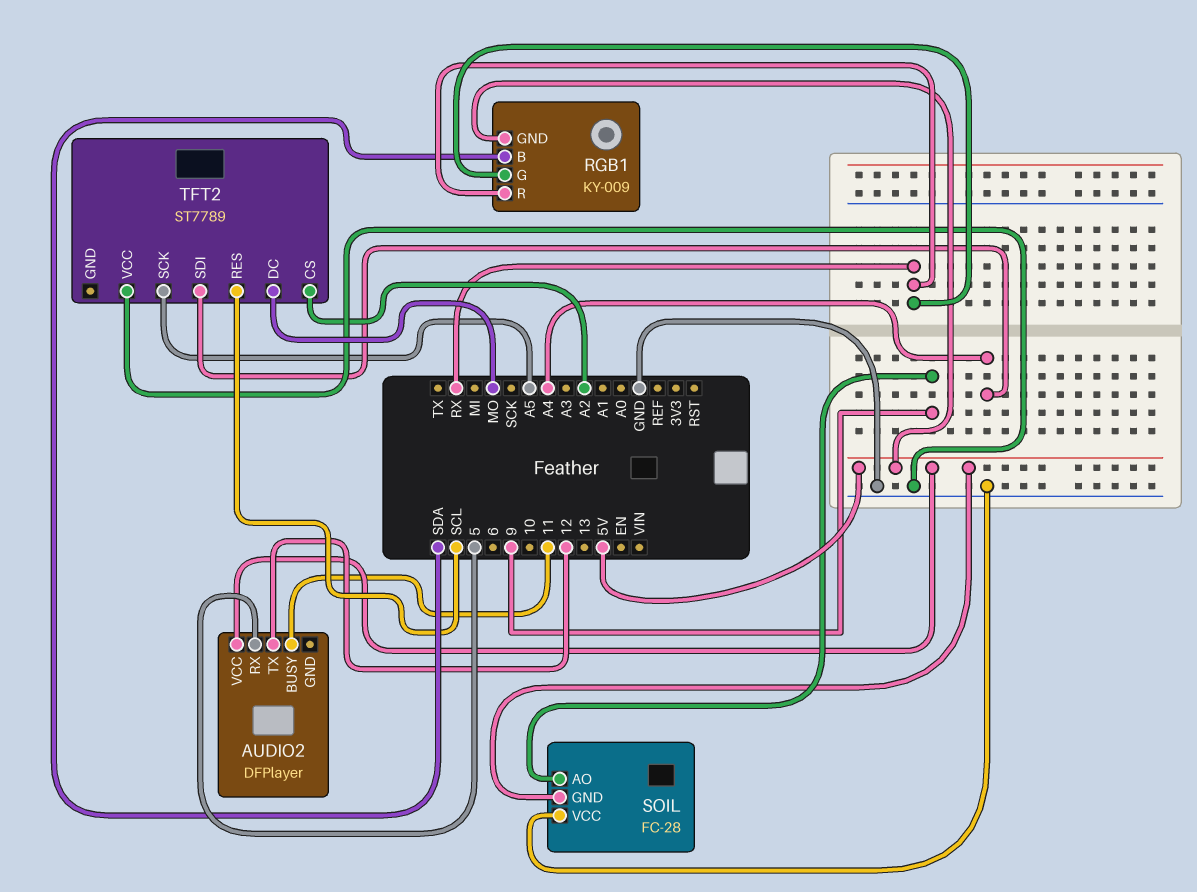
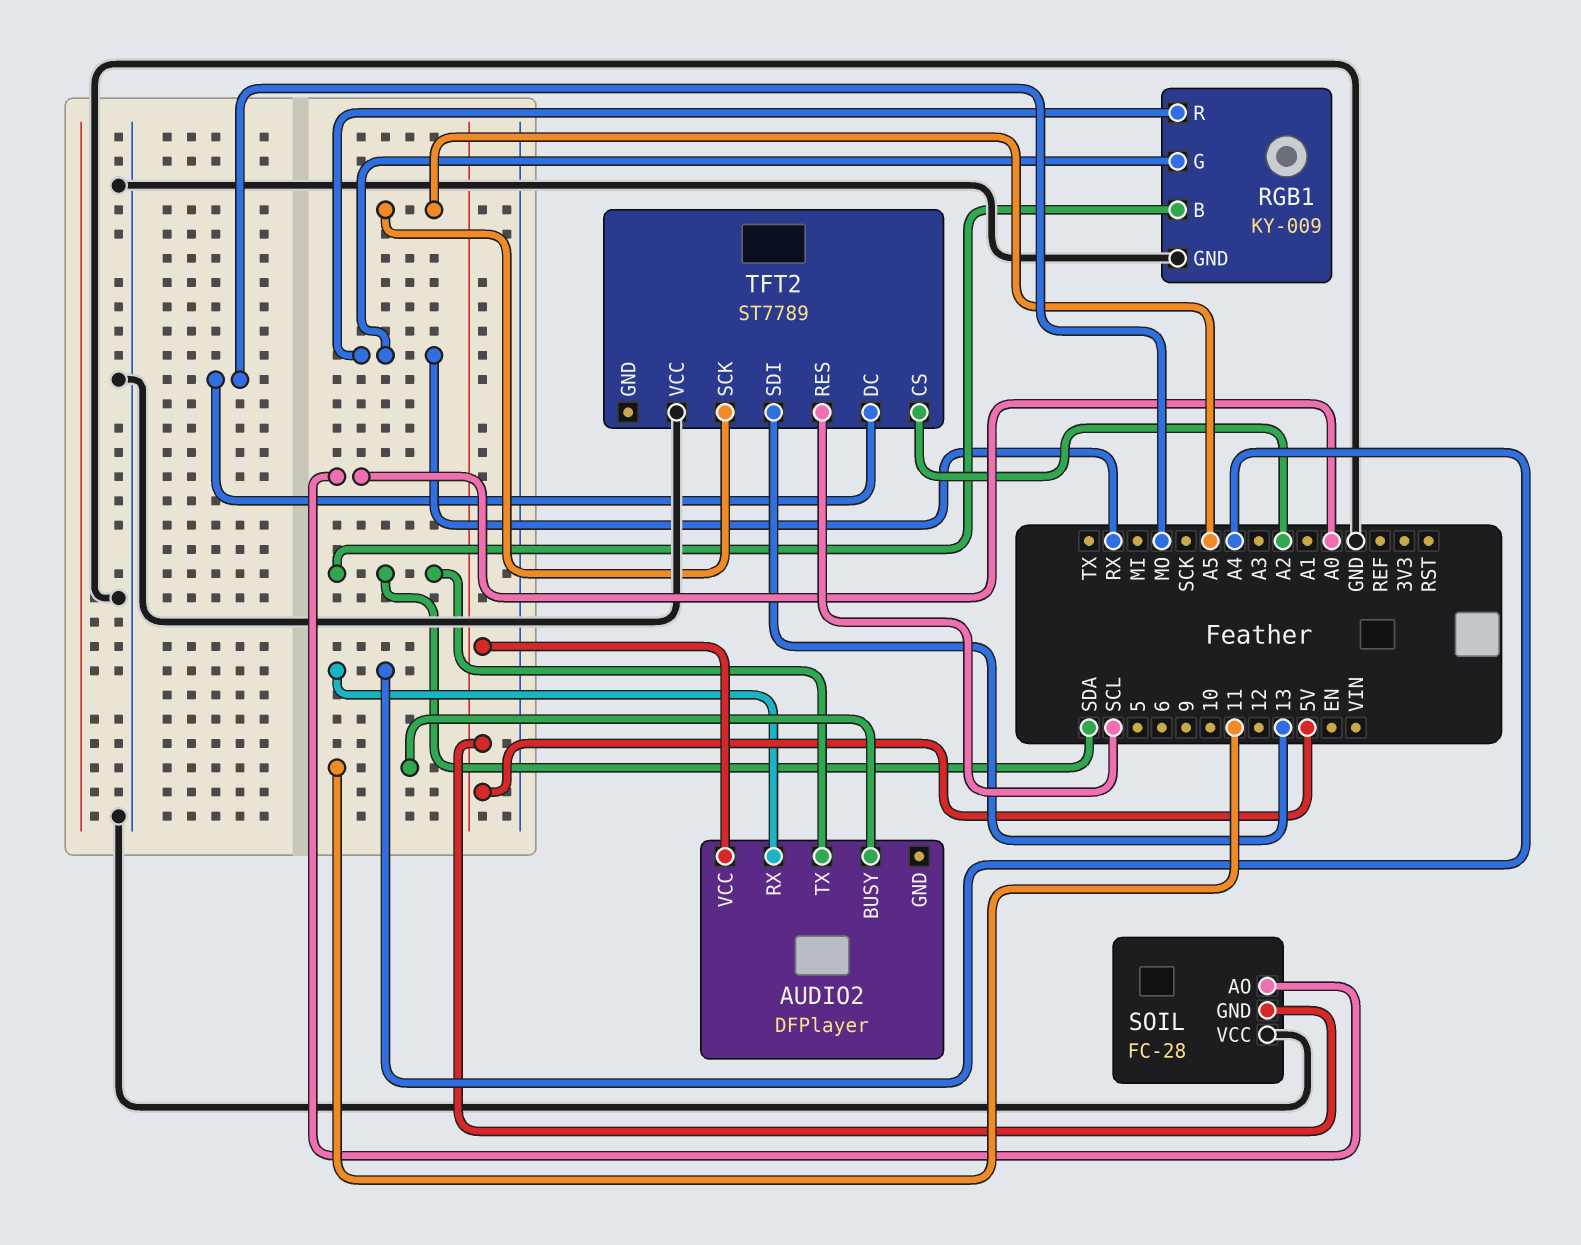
AUDIO2 pin RX: 5 -> A4
AUDIO2 pin TX: 12 -> SDA
RGB1 pin GND: 5V -> GND
SOIL pin AO: 9 -> A0
TFT2 pin SDI: A4 -> 13

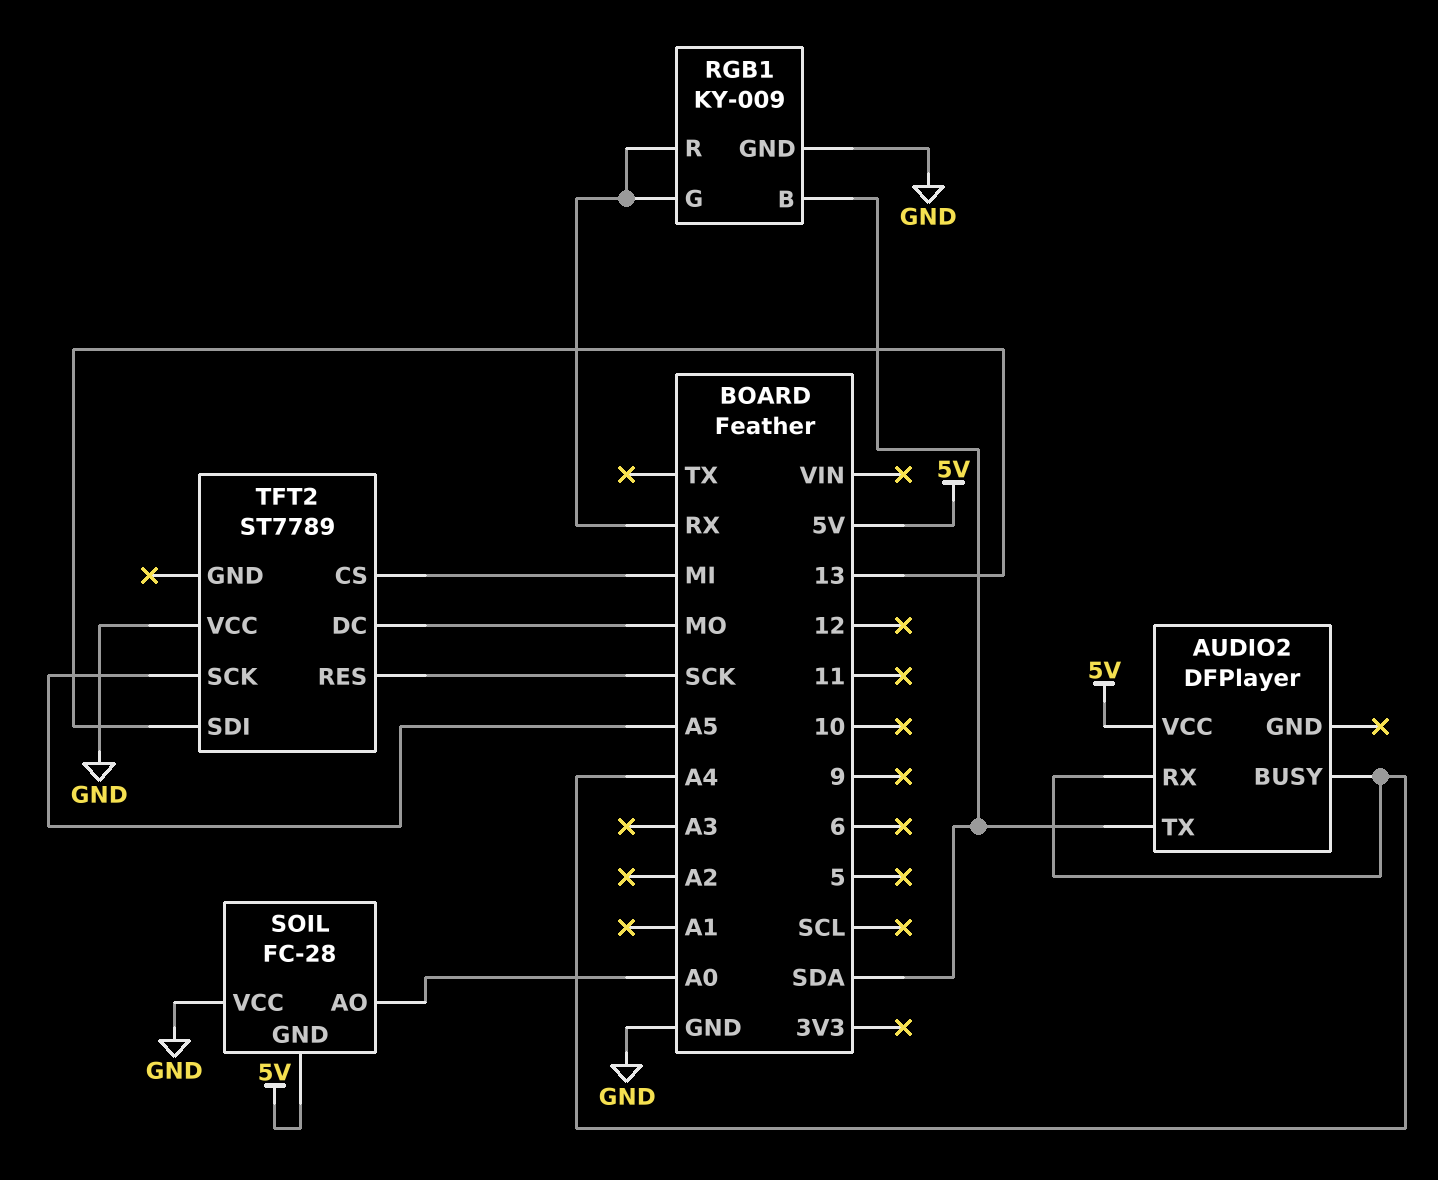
AUDIO2 pin BUSY: 11 -> A4
TFT2 pin CS: A2 -> MI
TFT2 pin RES: SCL -> SCK

